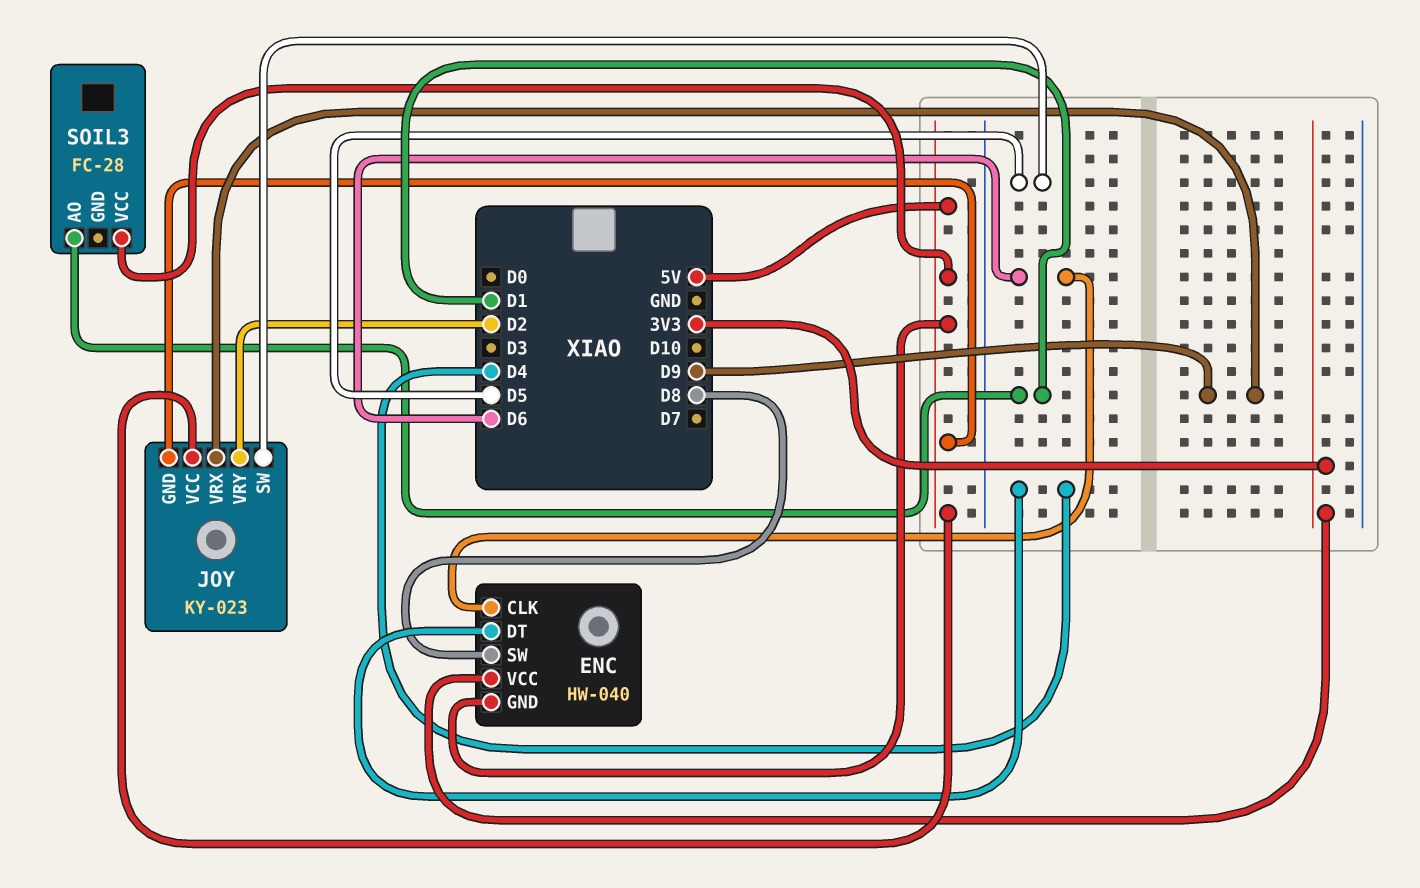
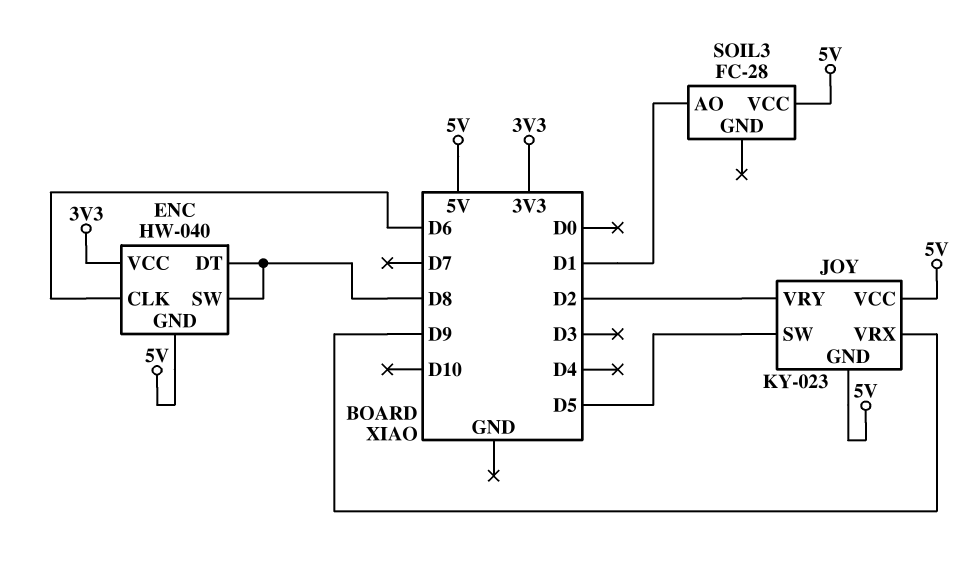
ENC pin DT: D4 -> D8

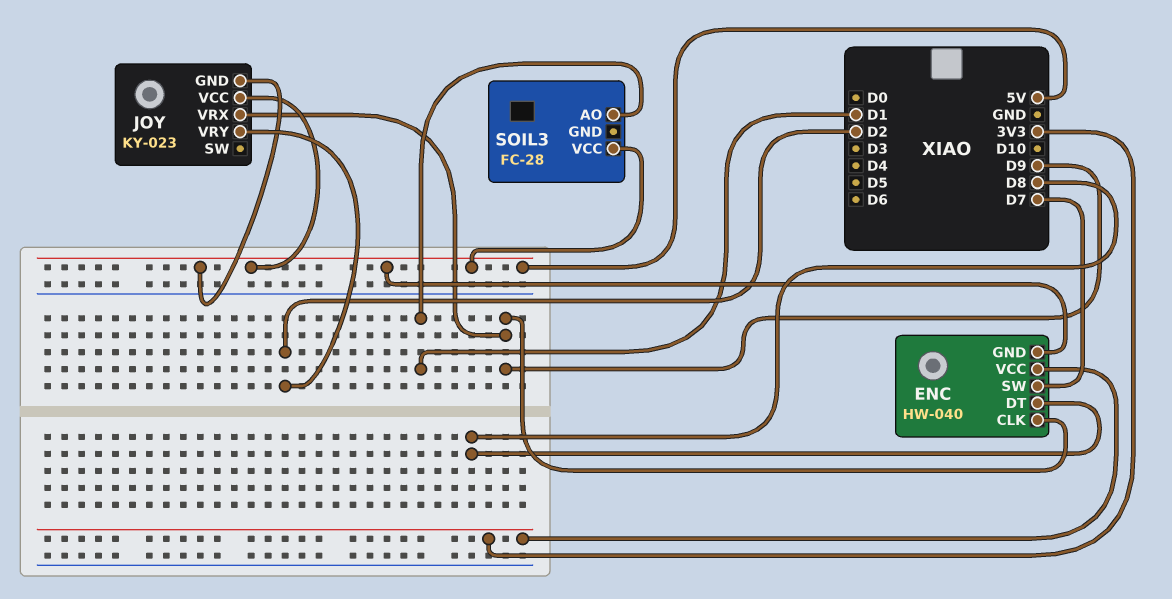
ENC pin CLK: D6 -> D9
ENC pin SW: D8 -> D7
JOY pin SW: D5 -> none

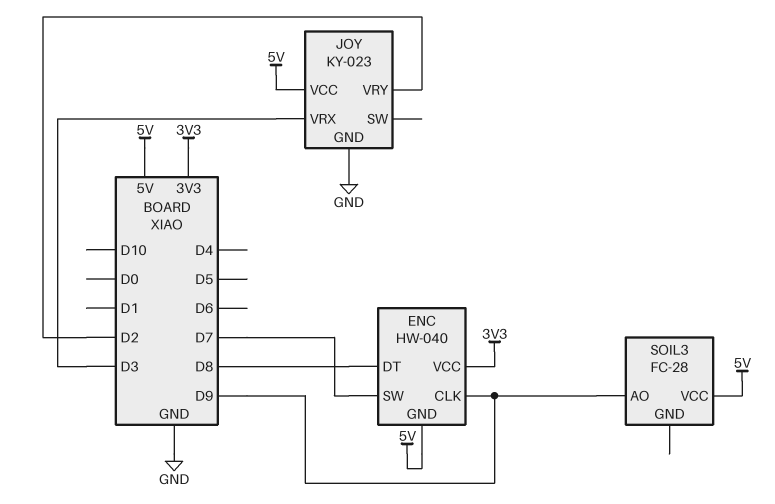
JOY pin GND: 5V -> GND
JOY pin VRX: D9 -> D3
SOIL3 pin AO: D1 -> D9

